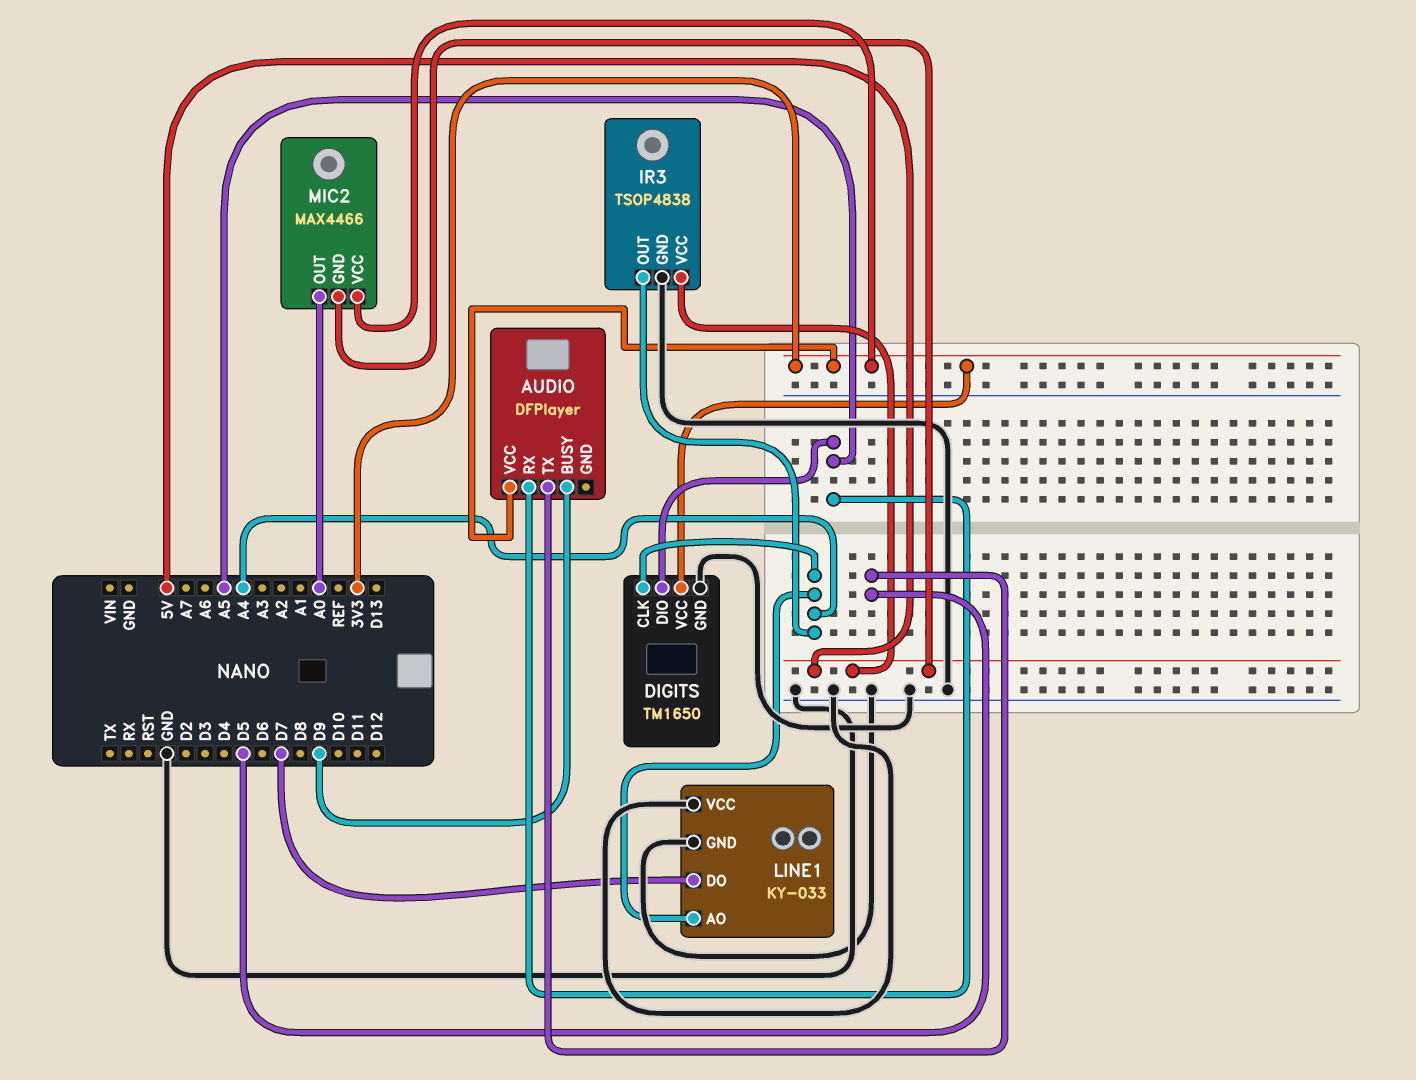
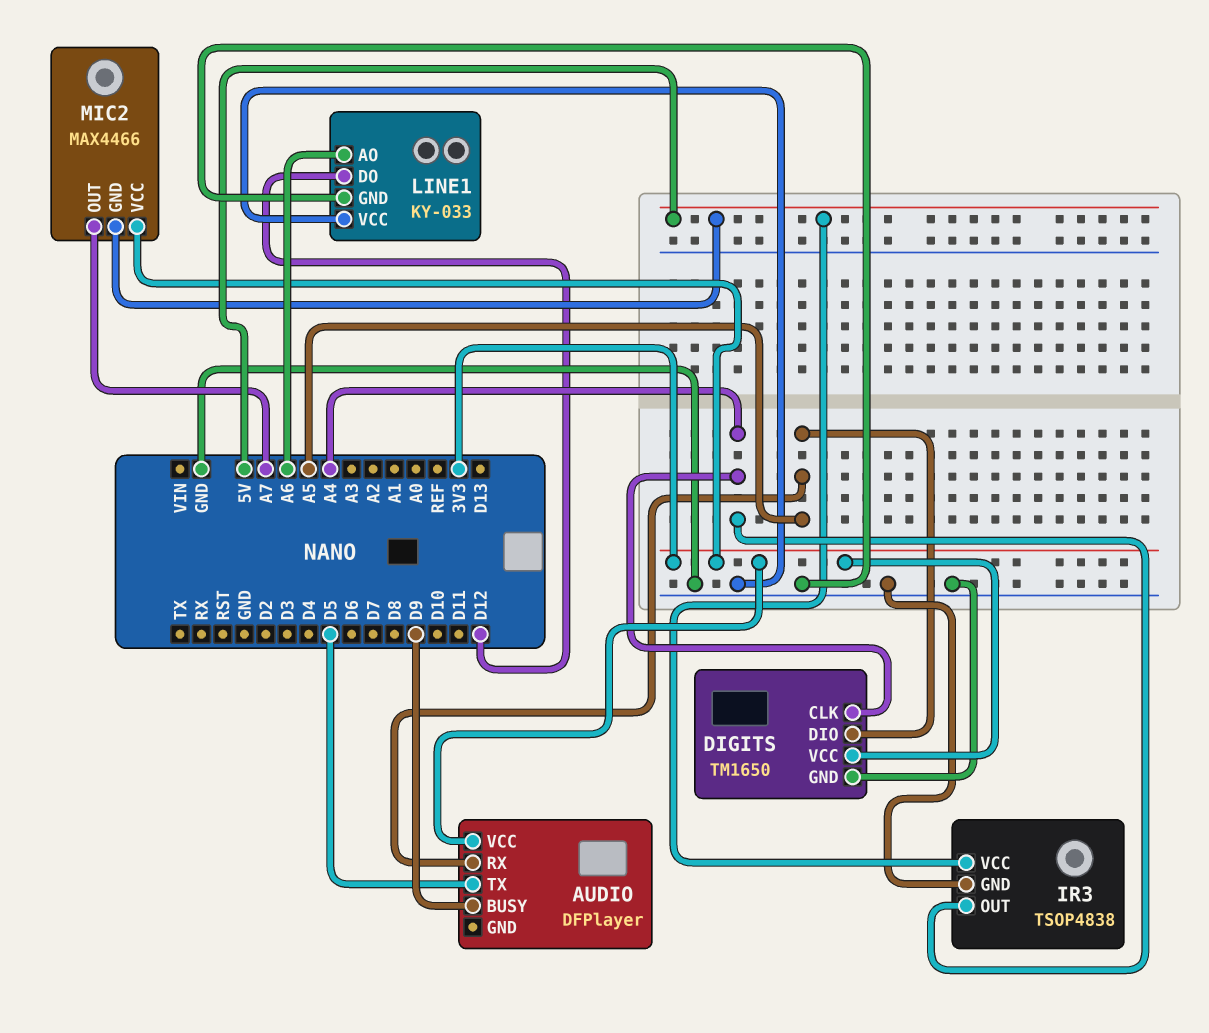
LINE1 pin AO: A4 -> A6
LINE1 pin DO: D7 -> D12
MIC2 pin OUT: A0 -> A7

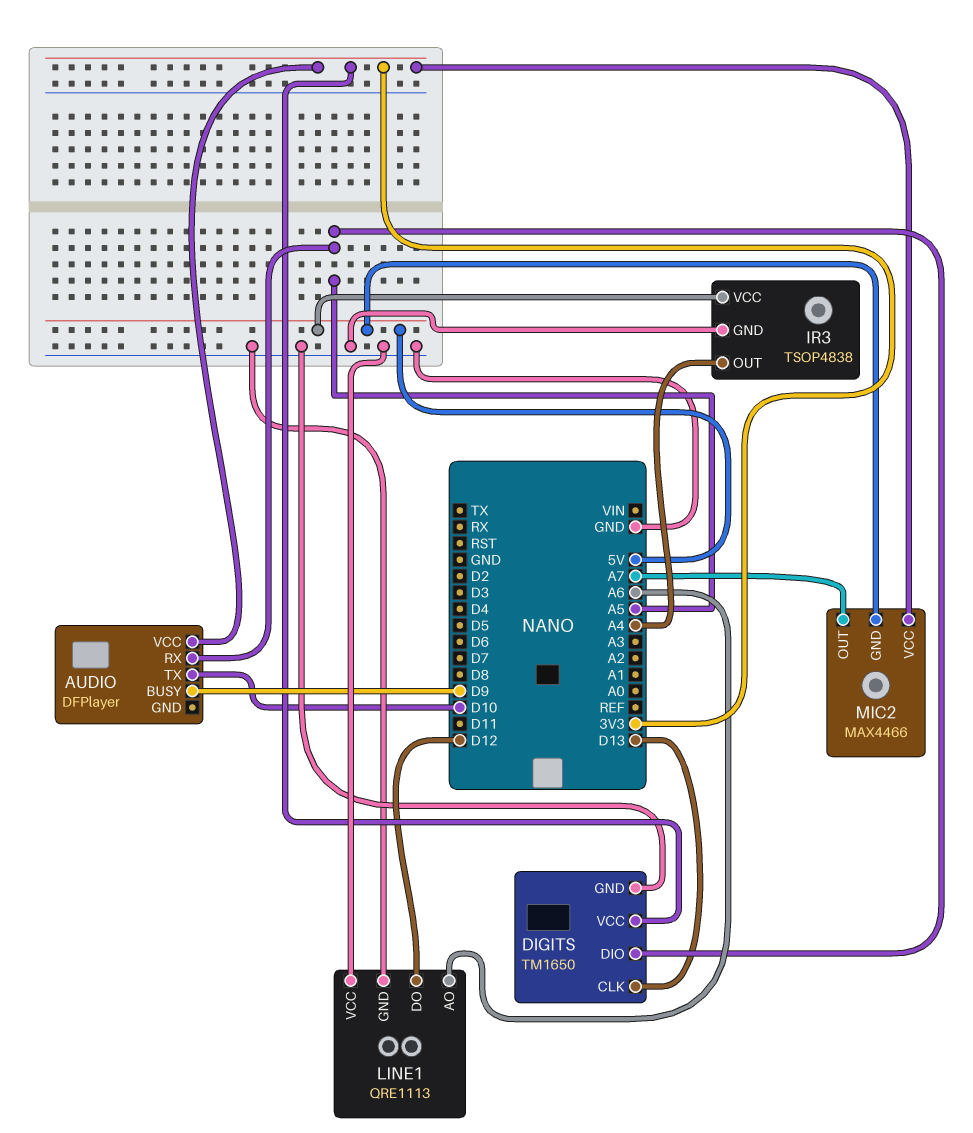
AUDIO pin TX: D5 -> D10
DIGITS pin CLK: A4 -> D13
LINE1: KY-033 -> QRE1113

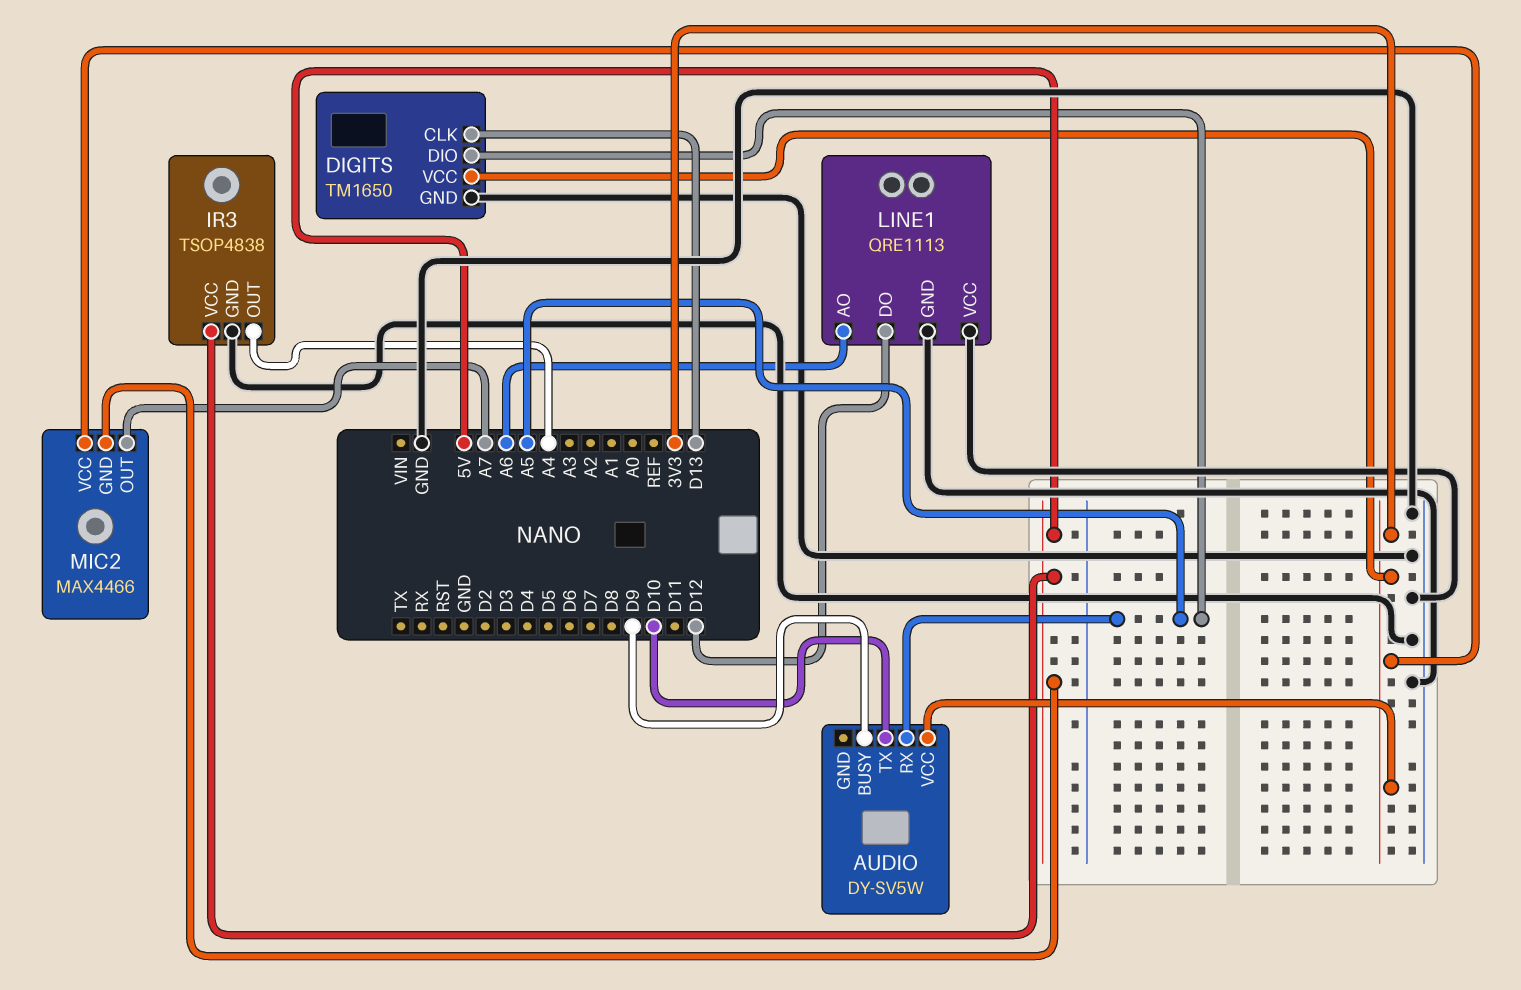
AUDIO: DFPlayer -> DY-SV5W

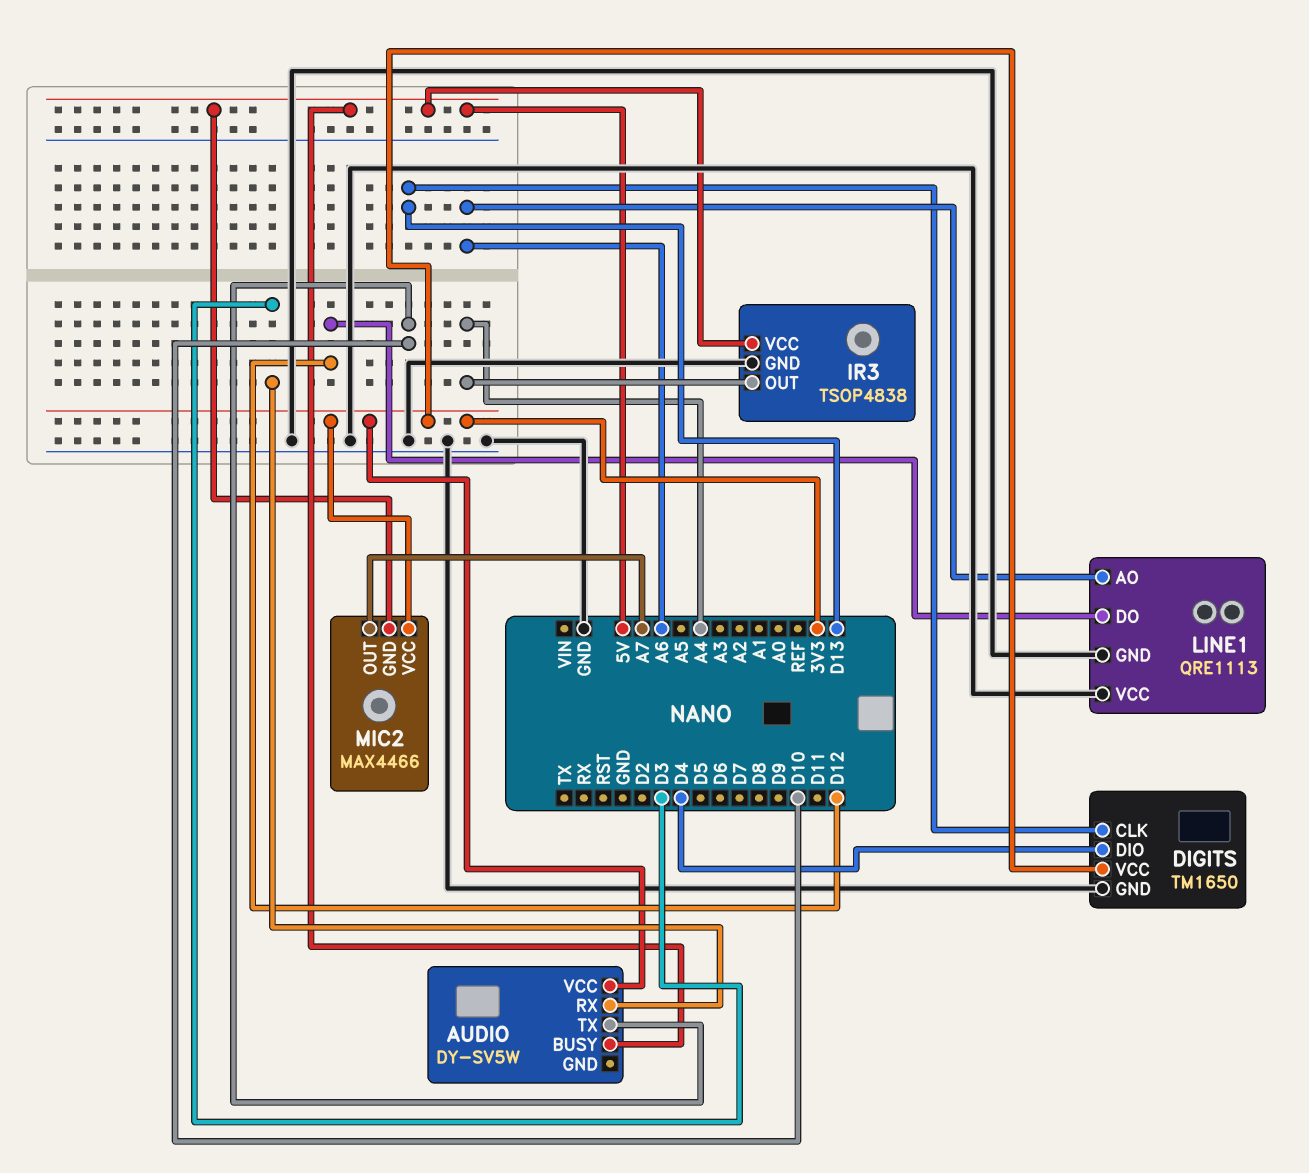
AUDIO pin BUSY: D9 -> 5V
AUDIO pin RX: A5 -> D3
DIGITS pin DIO: A5 -> D4

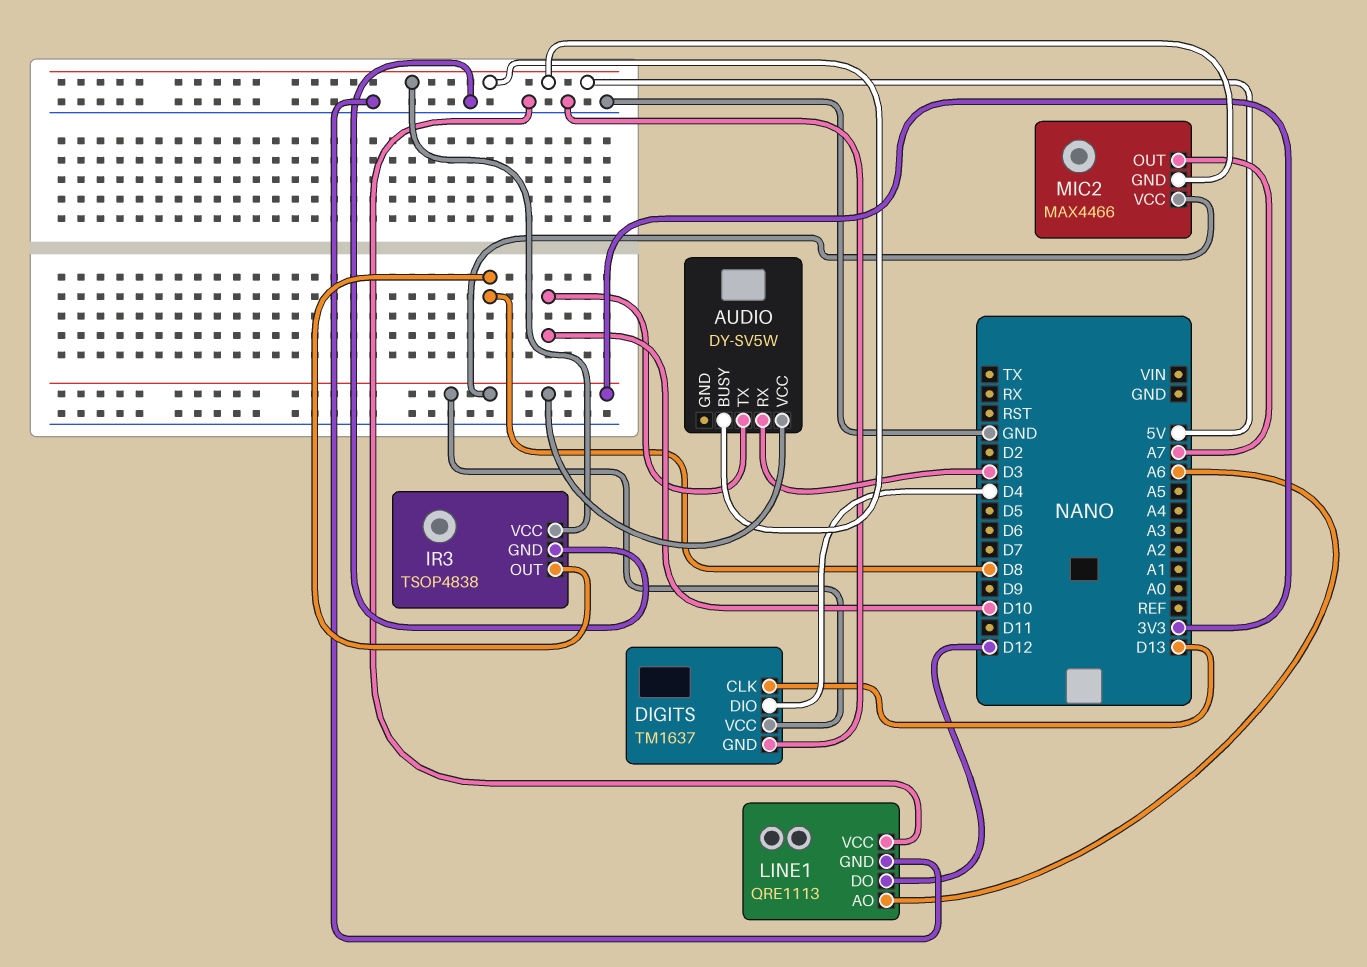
DIGITS: TM1650 -> TM1637
IR3 pin OUT: A4 -> D8

